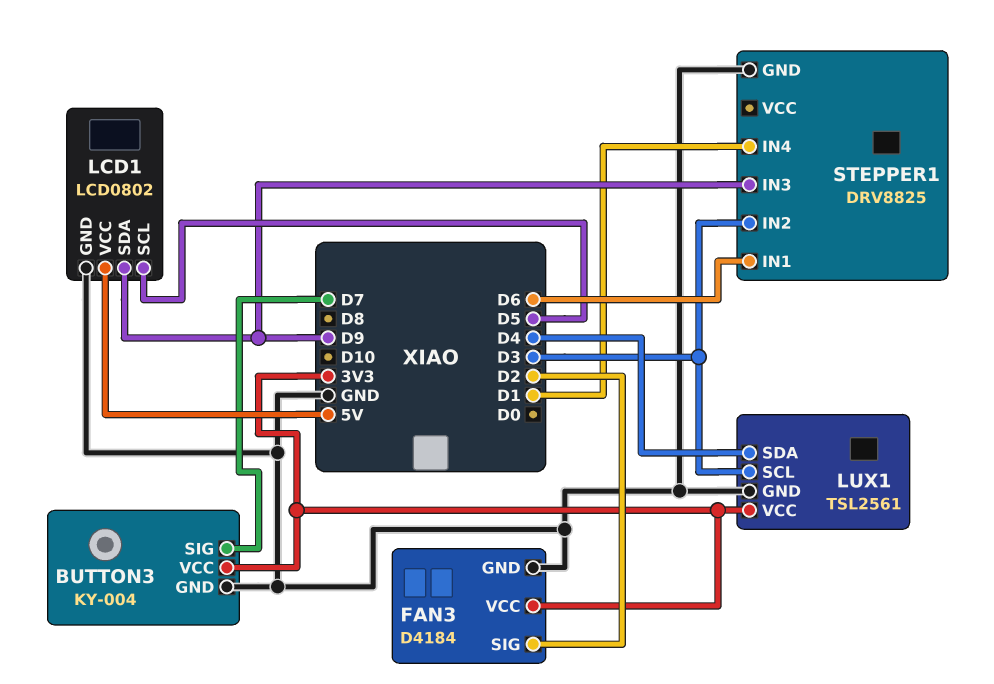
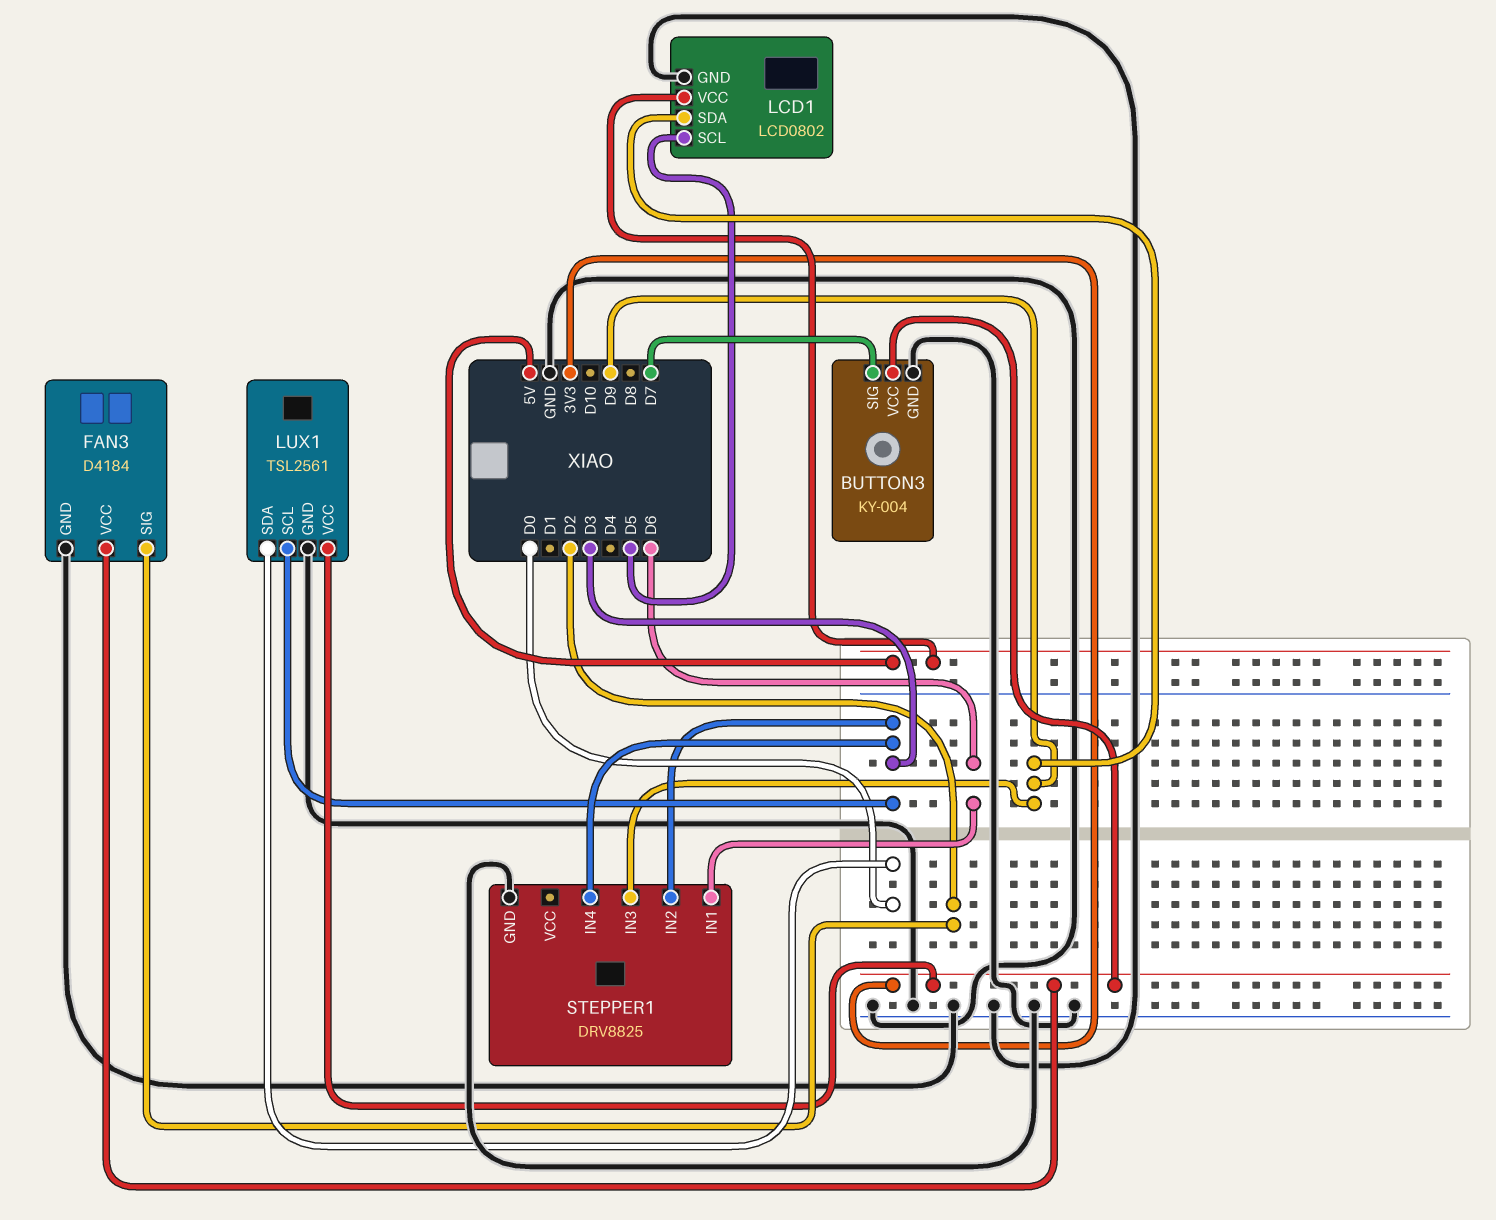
LUX1 pin SDA: D4 -> D0
STEPPER1 pin IN4: D1 -> D3

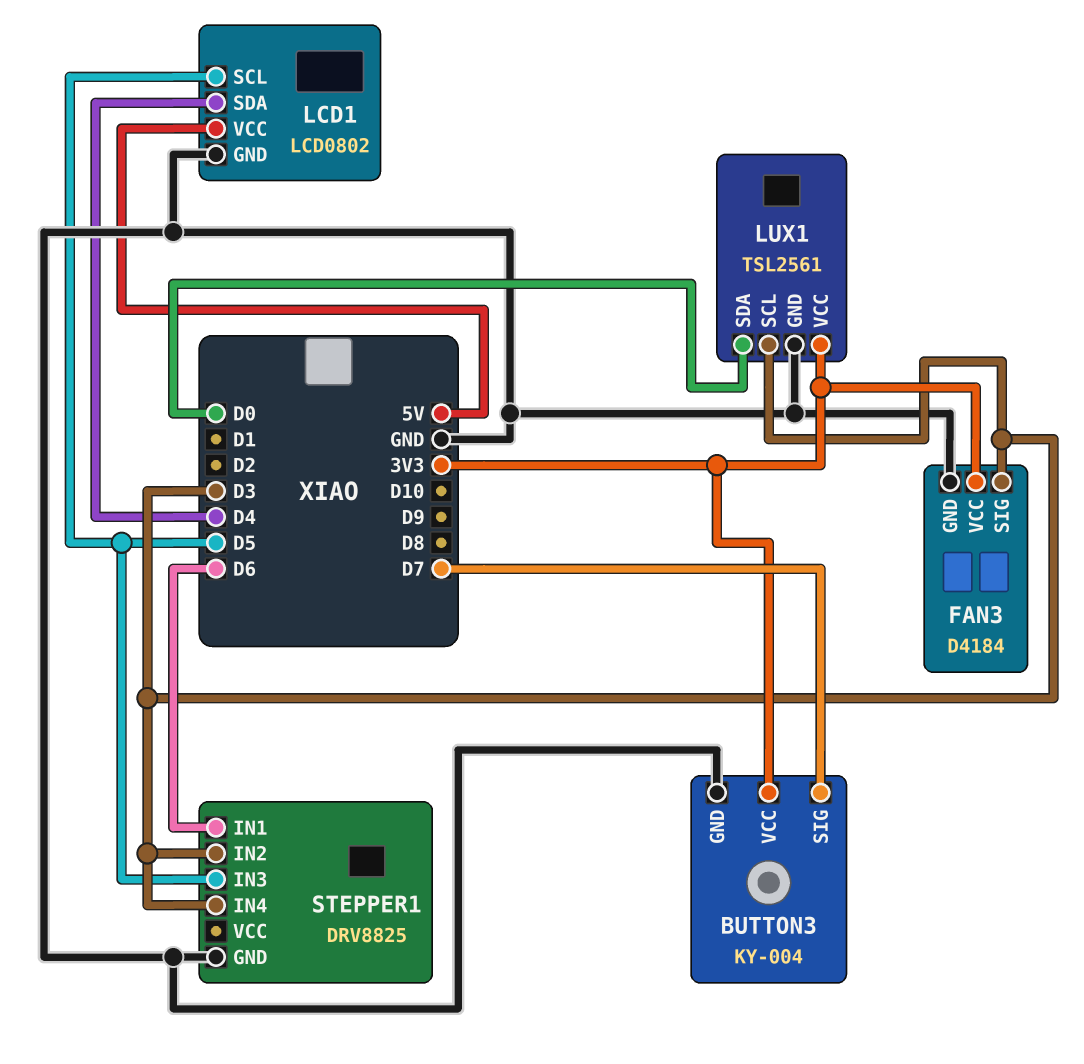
FAN3 pin SIG: D2 -> D3
LCD1 pin SDA: D9 -> D4
STEPPER1 pin IN3: D9 -> D5

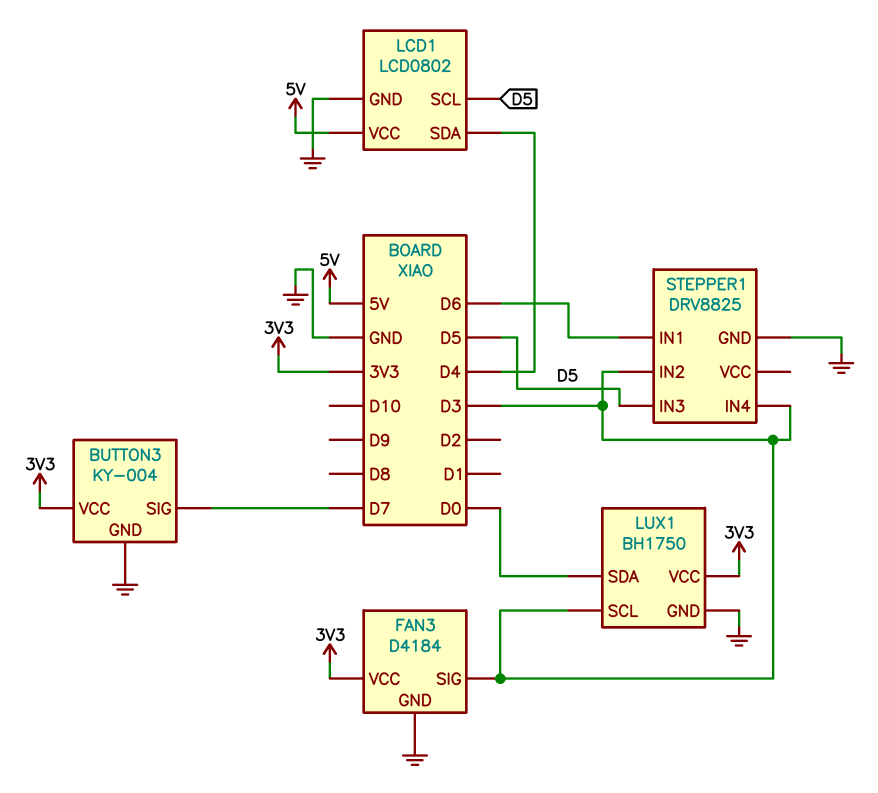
LUX1: TSL2561 -> BH1750

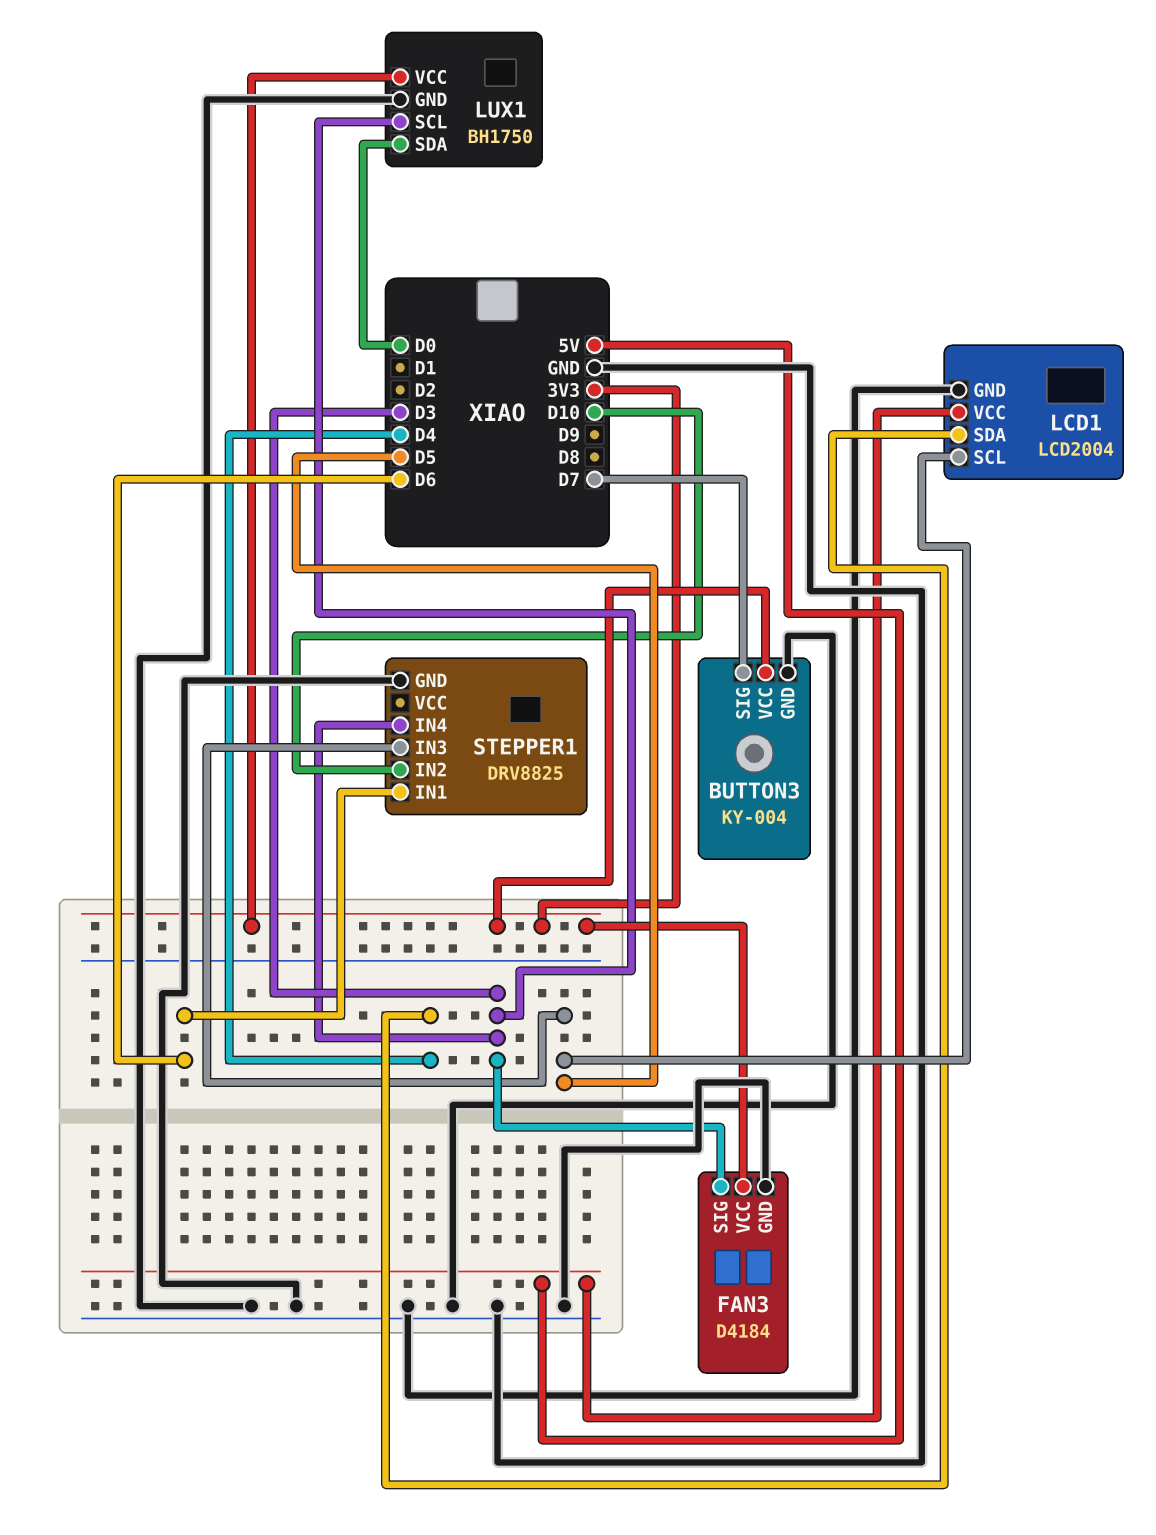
LCD1: LCD0802 -> LCD2004
STEPPER1 pin IN2: D3 -> D10

